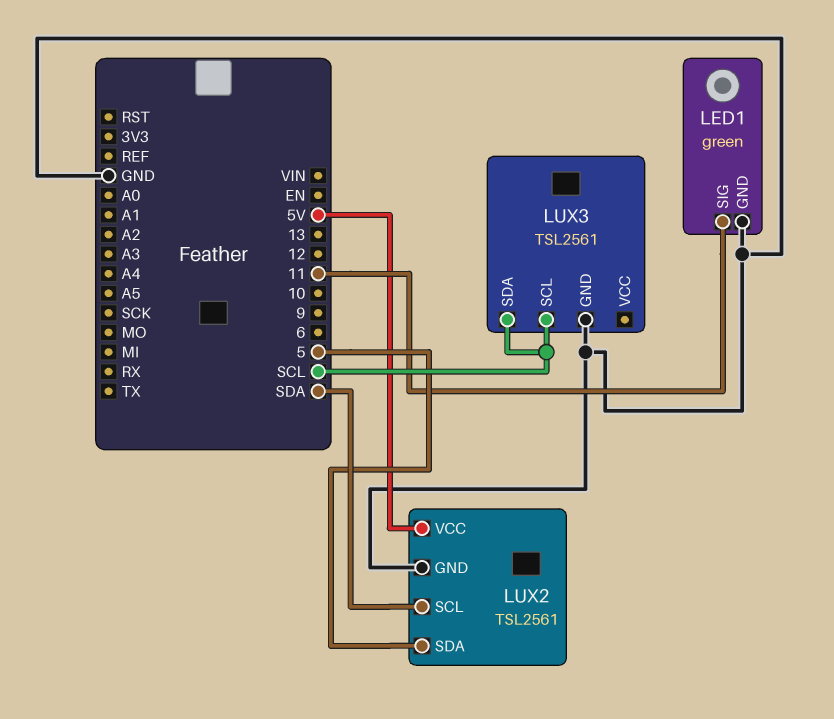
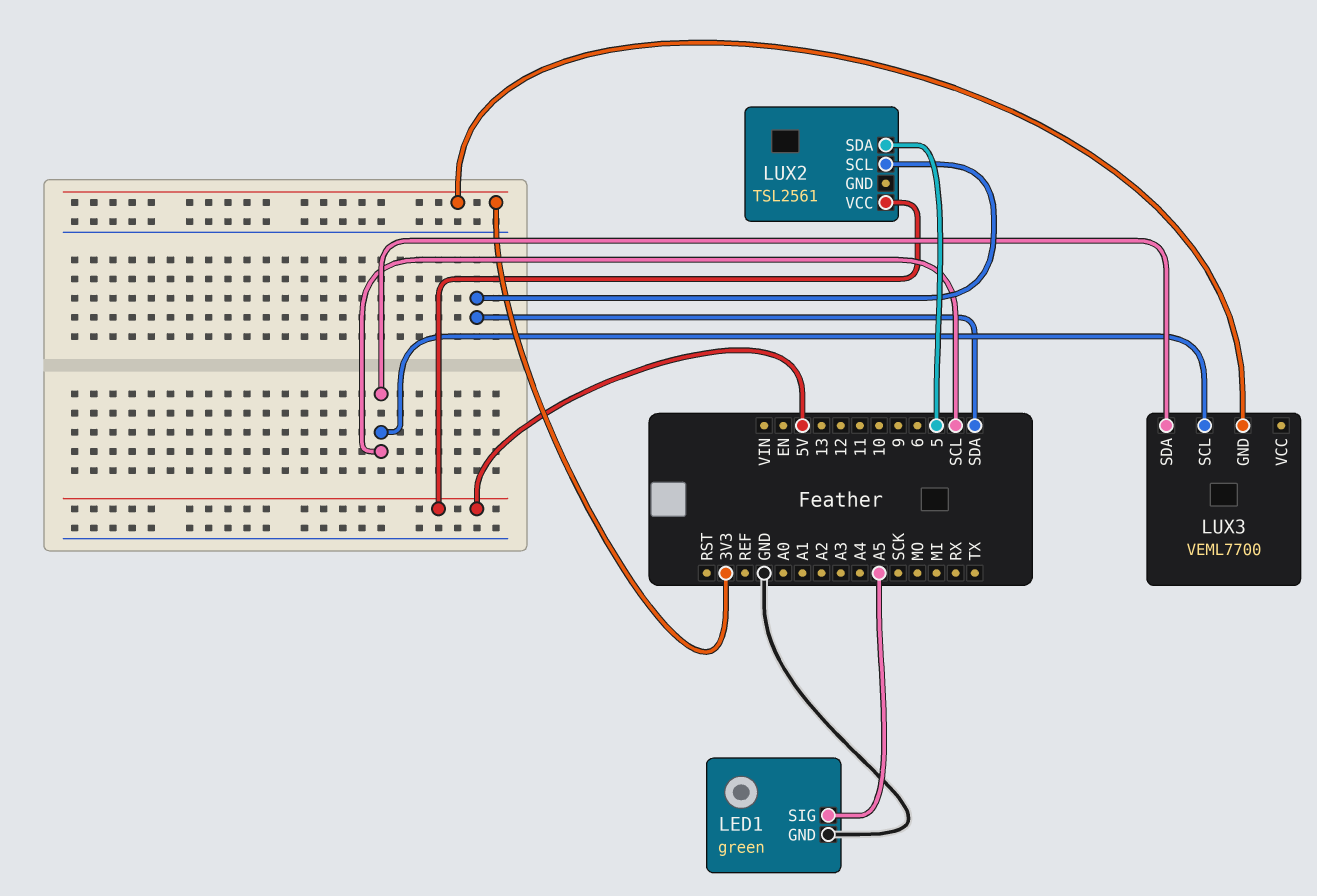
LED1 pin SIG: 11 -> A5
LUX2 pin GND: GND -> none
LUX3: TSL2561 -> VEML7700
LUX3 pin GND: GND -> 3V3

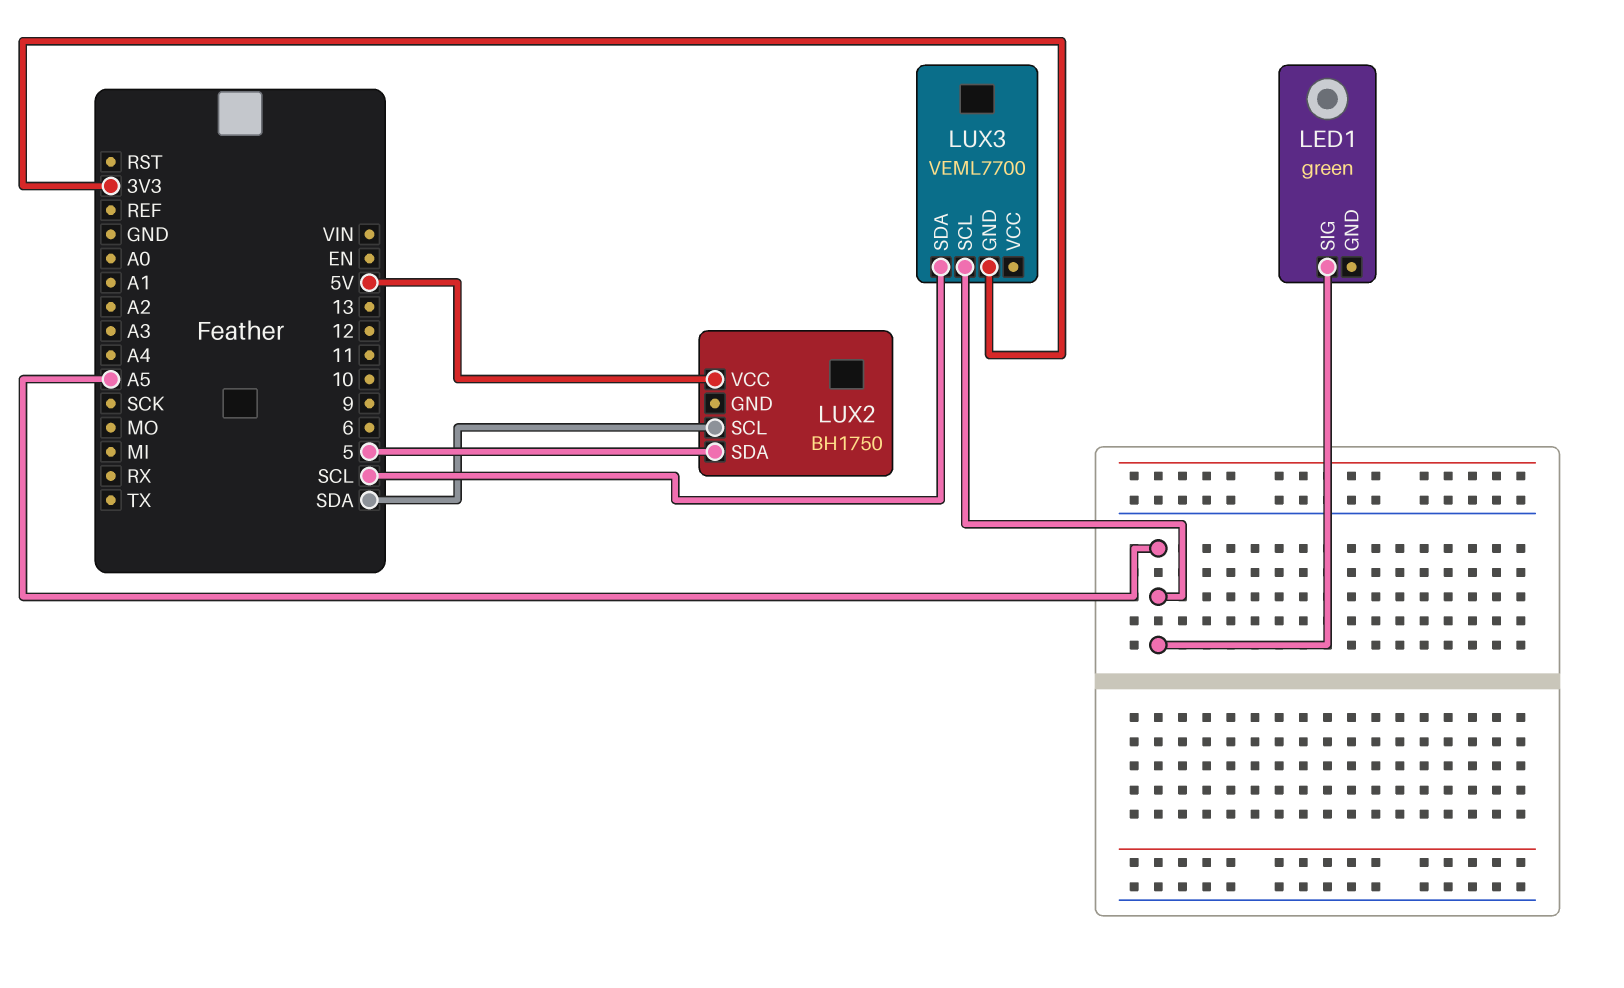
LED1 pin GND: GND -> none
LUX2: TSL2561 -> BH1750
LUX3 pin SCL: SCL -> A5

